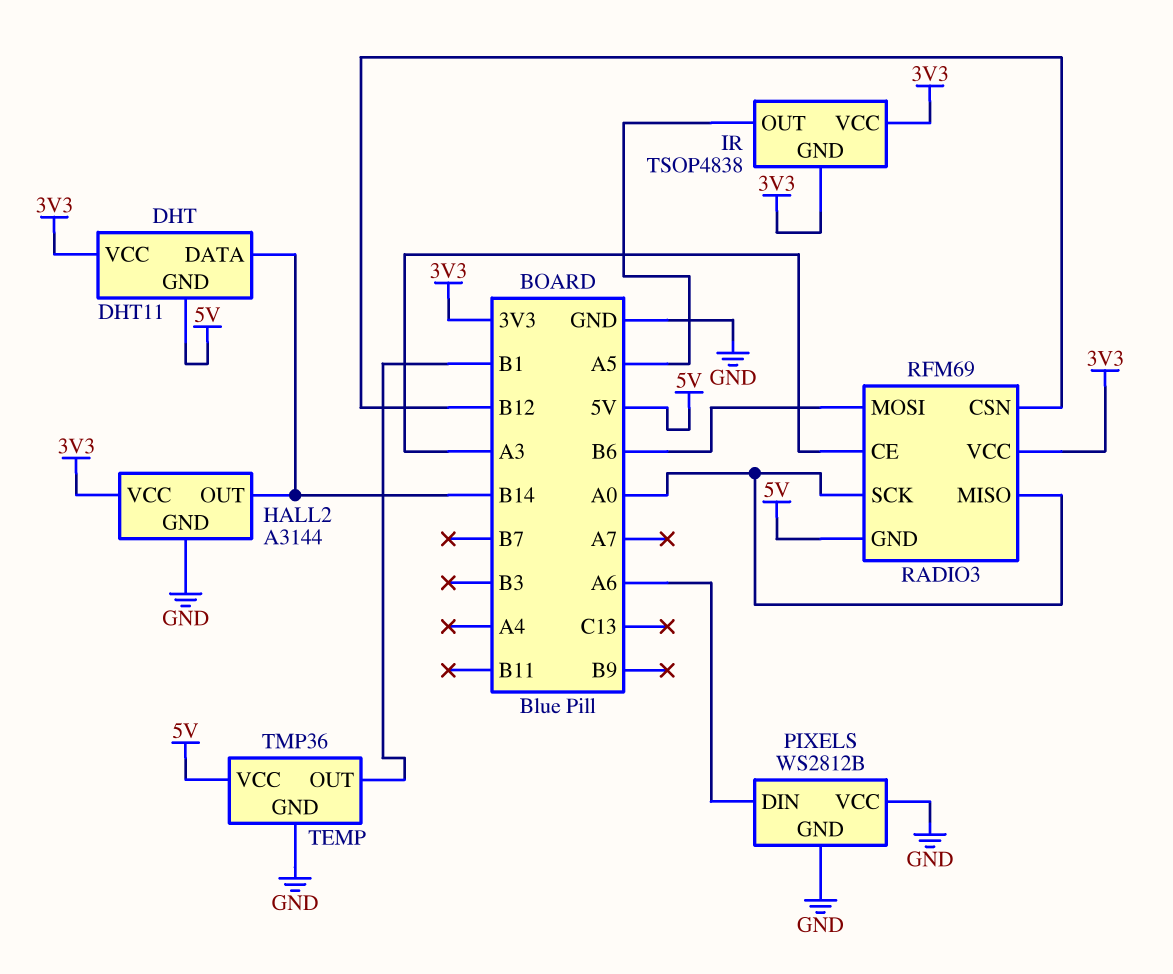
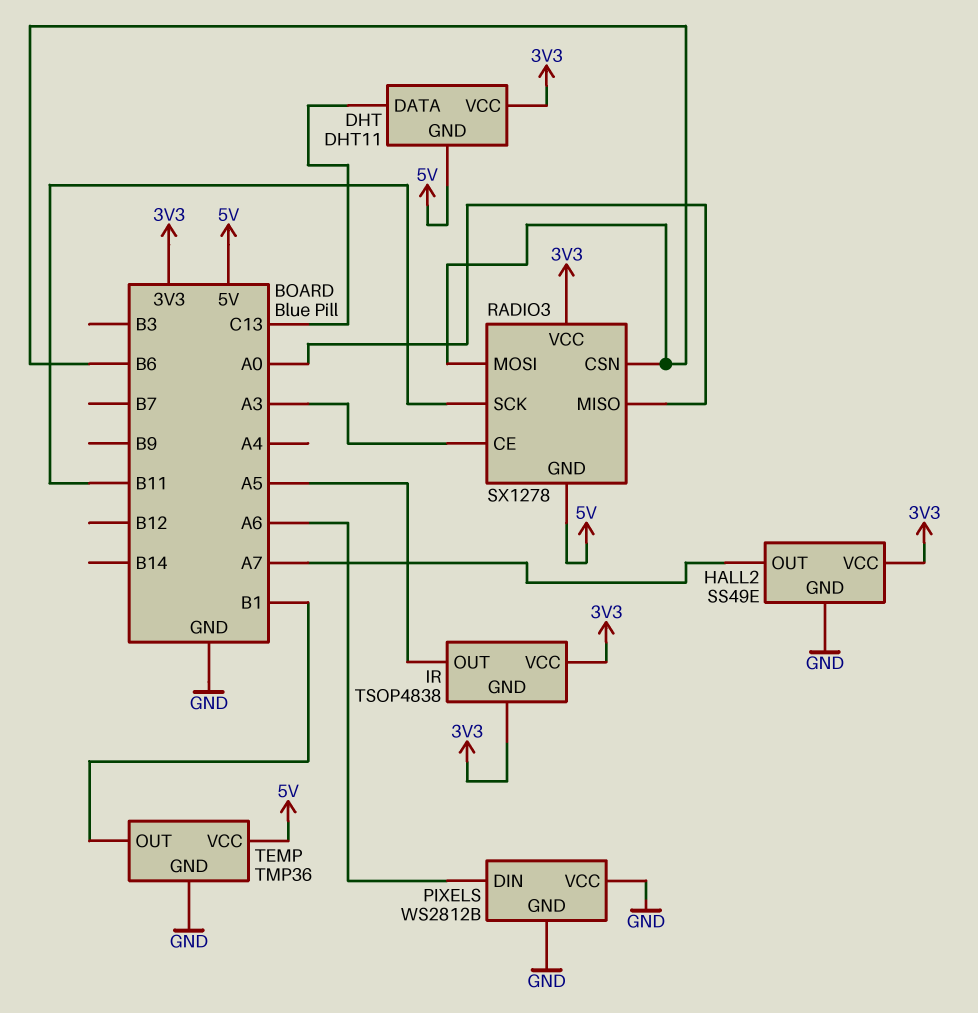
DHT pin DATA: B14 -> C13
HALL2: A3144 -> SS49E
HALL2 pin OUT: B14 -> A7
RADIO3: RFM69 -> SX1278
RADIO3 pin CSN: B12 -> B6
RADIO3 pin SCK: A0 -> B11

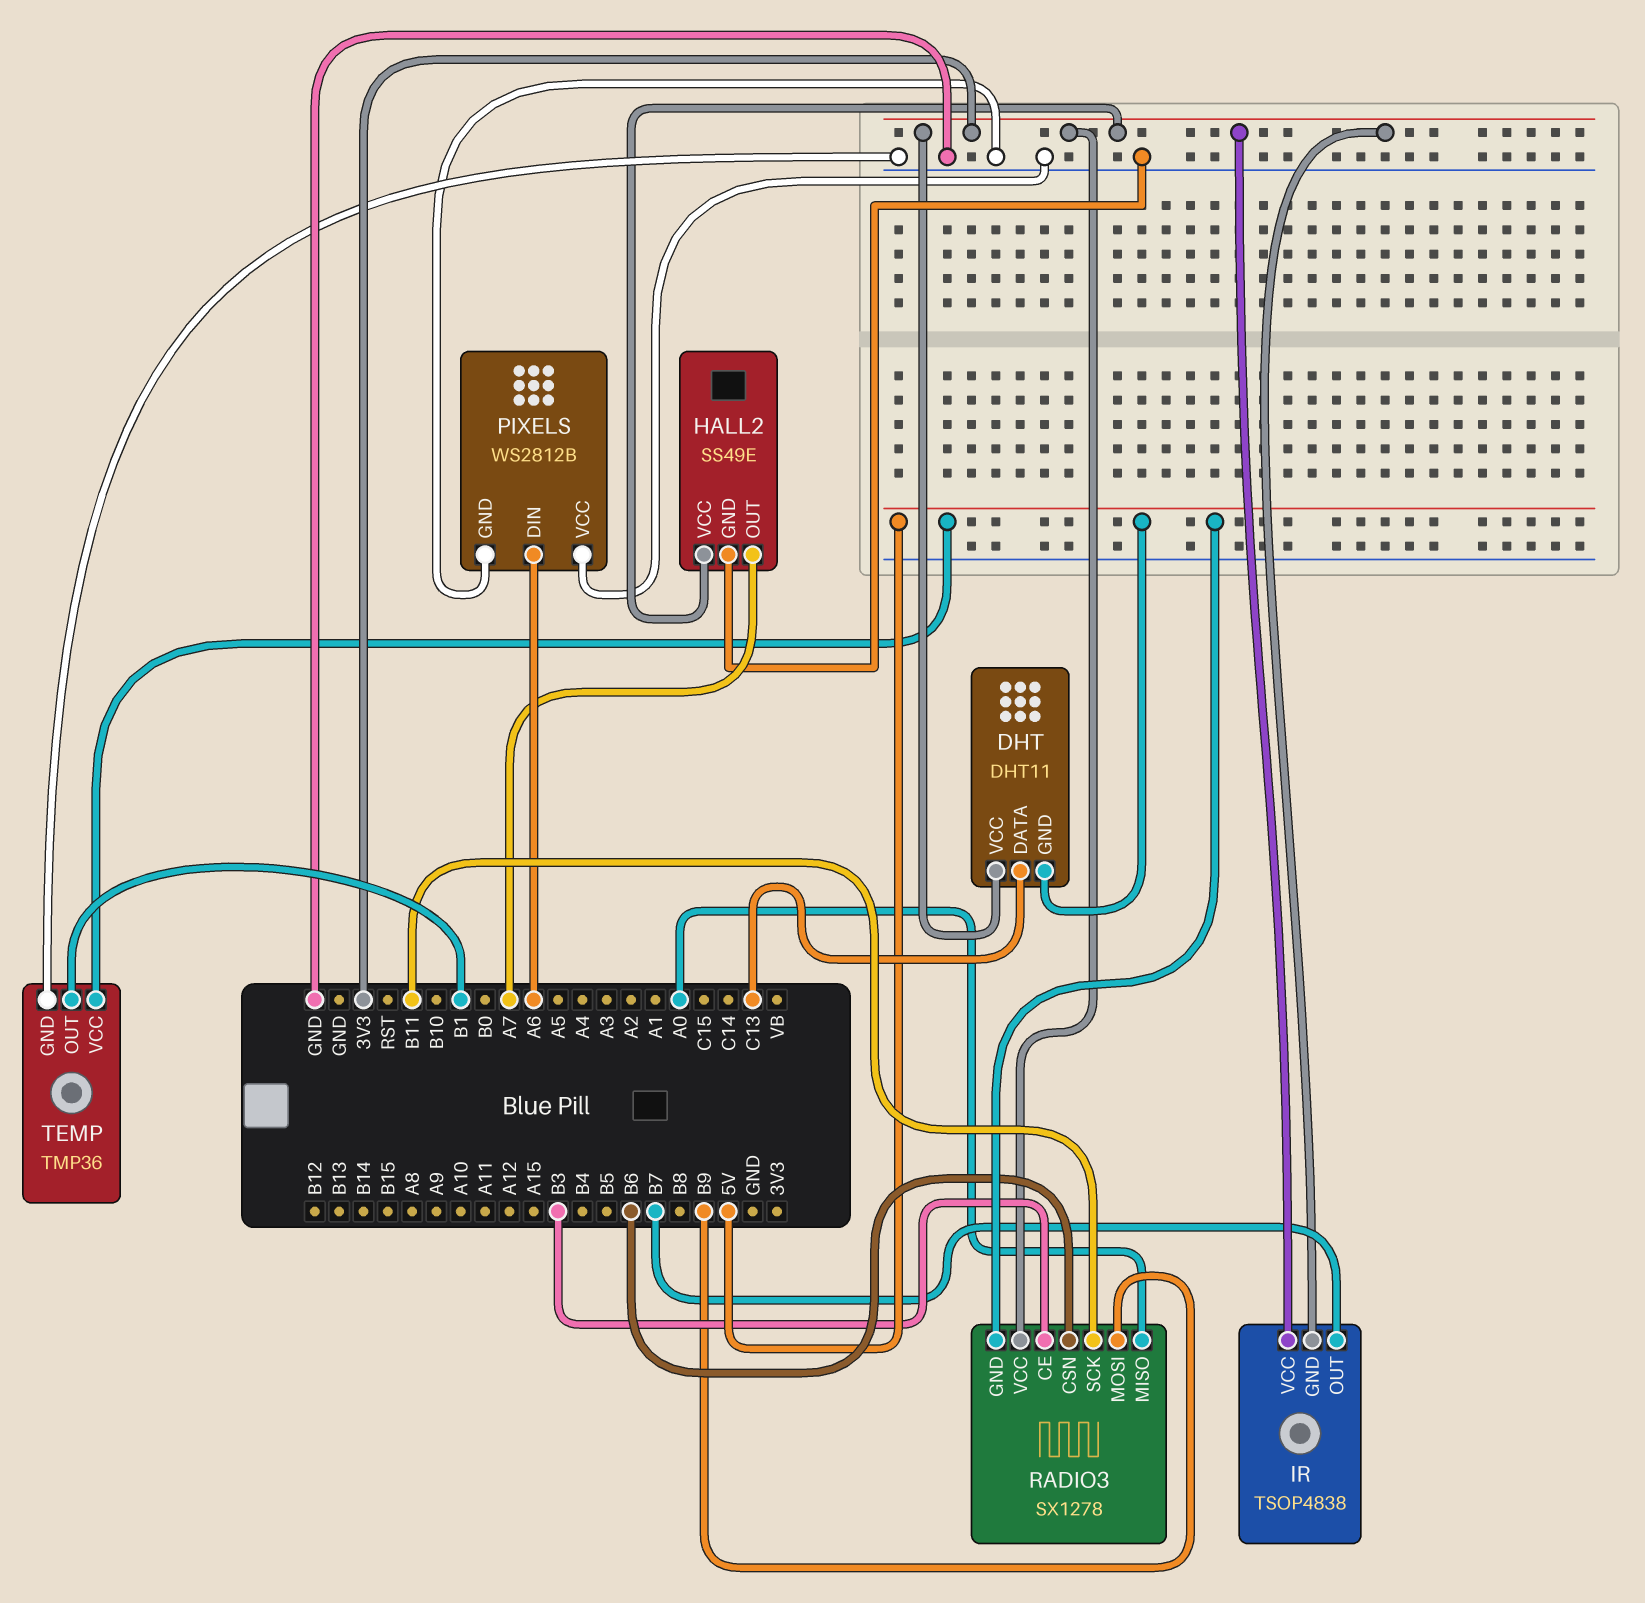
IR pin OUT: A5 -> B7
RADIO3 pin CE: A3 -> B3
RADIO3 pin MOSI: B6 -> B9

